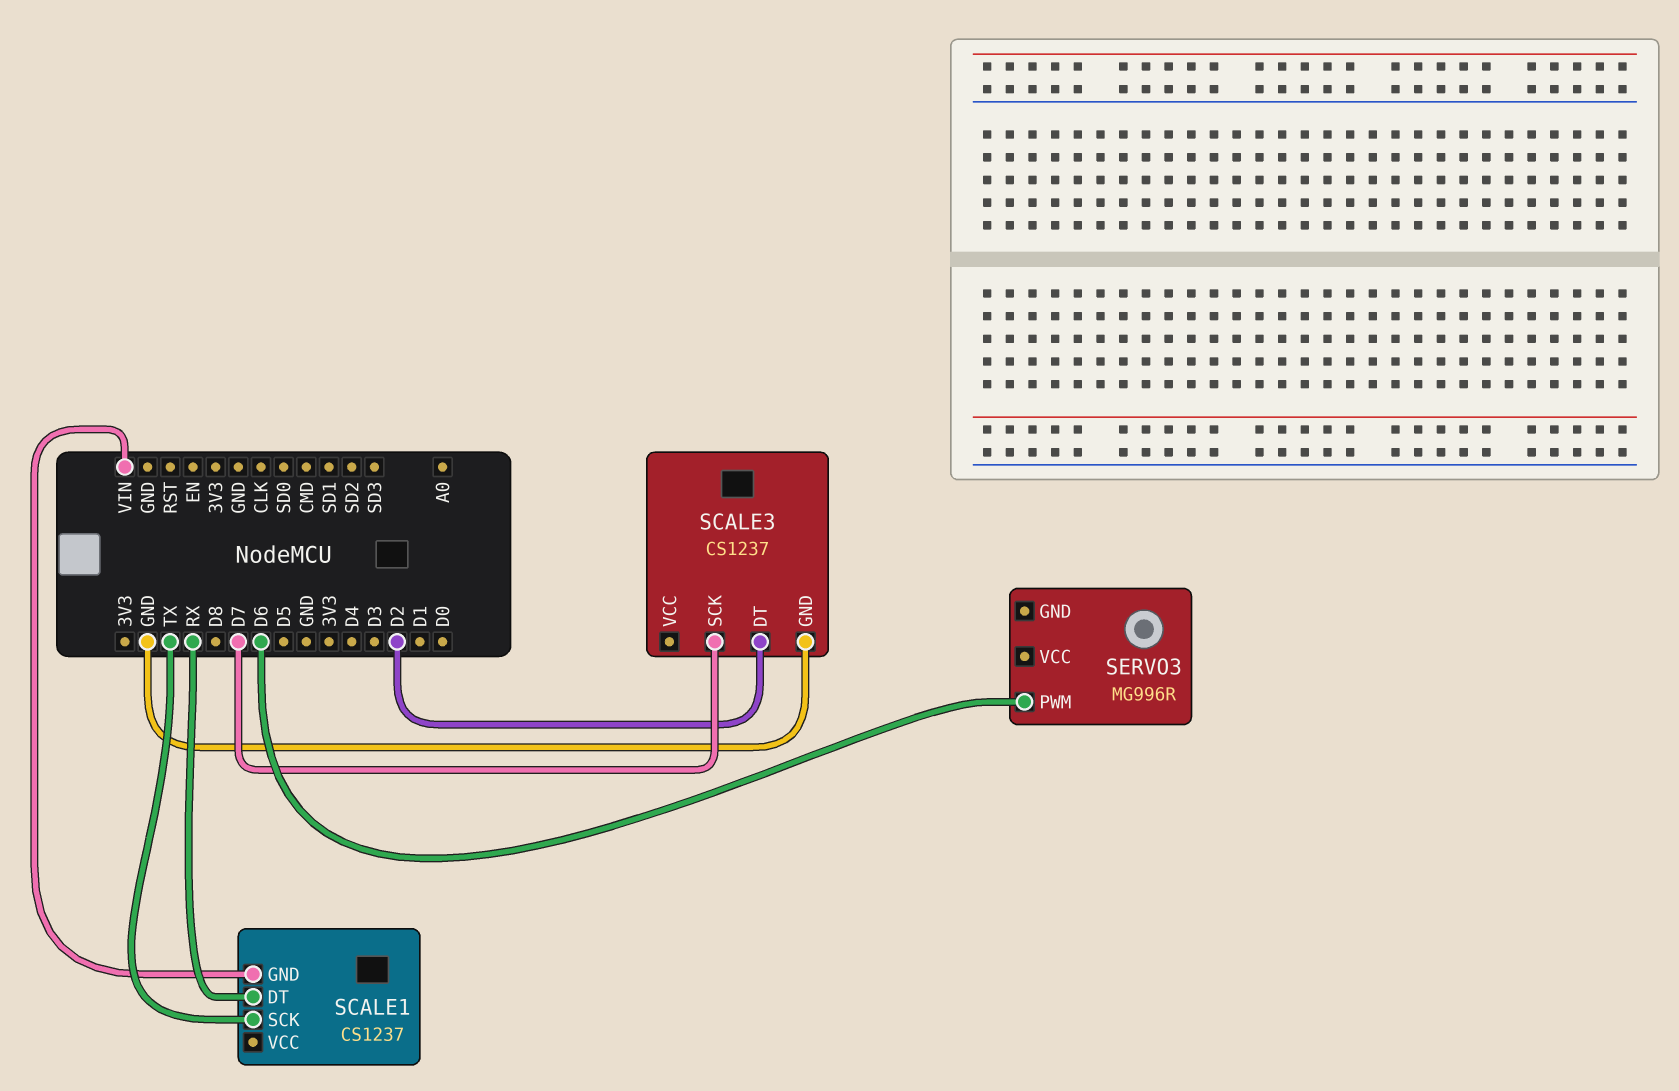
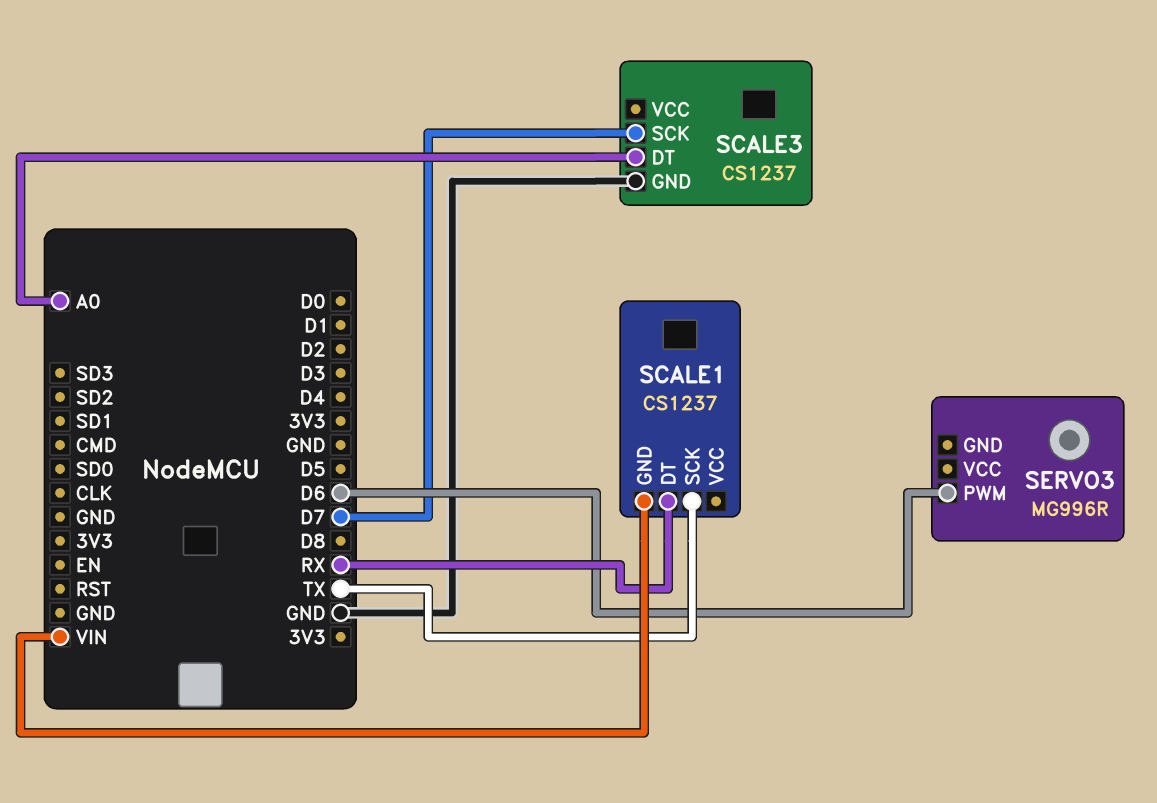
SCALE3 pin DT: D2 -> A0

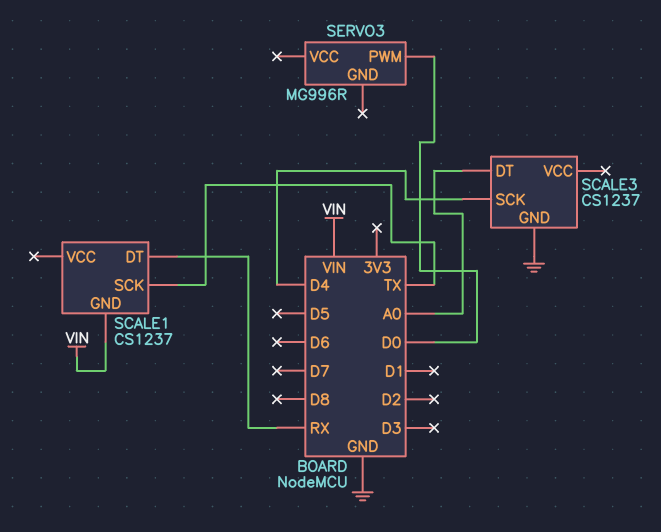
SCALE3 pin SCK: D7 -> D4
SERVO3 pin PWM: D6 -> D0

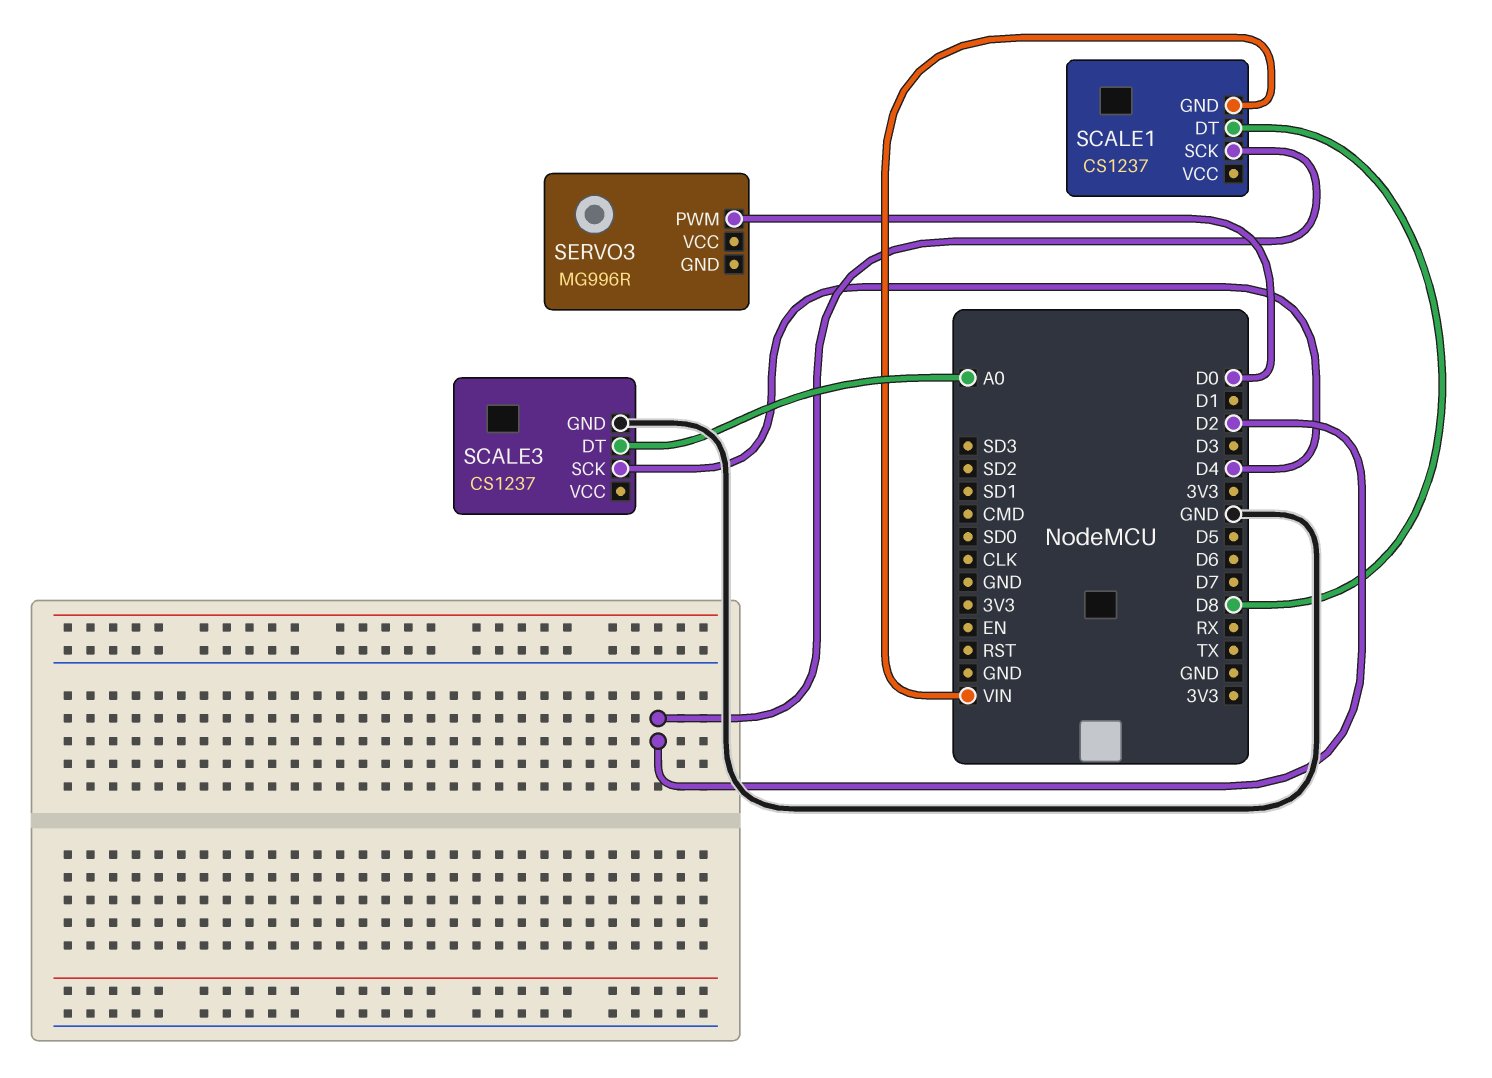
SCALE1 pin DT: RX -> D8
SCALE1 pin SCK: TX -> D2

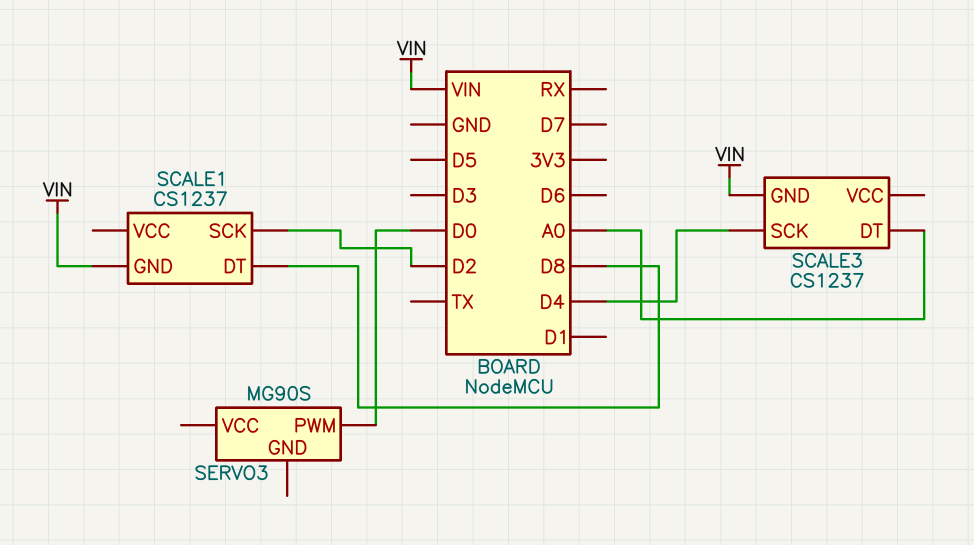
SCALE3 pin GND: GND -> VIN
SERVO3: MG996R -> MG90S

